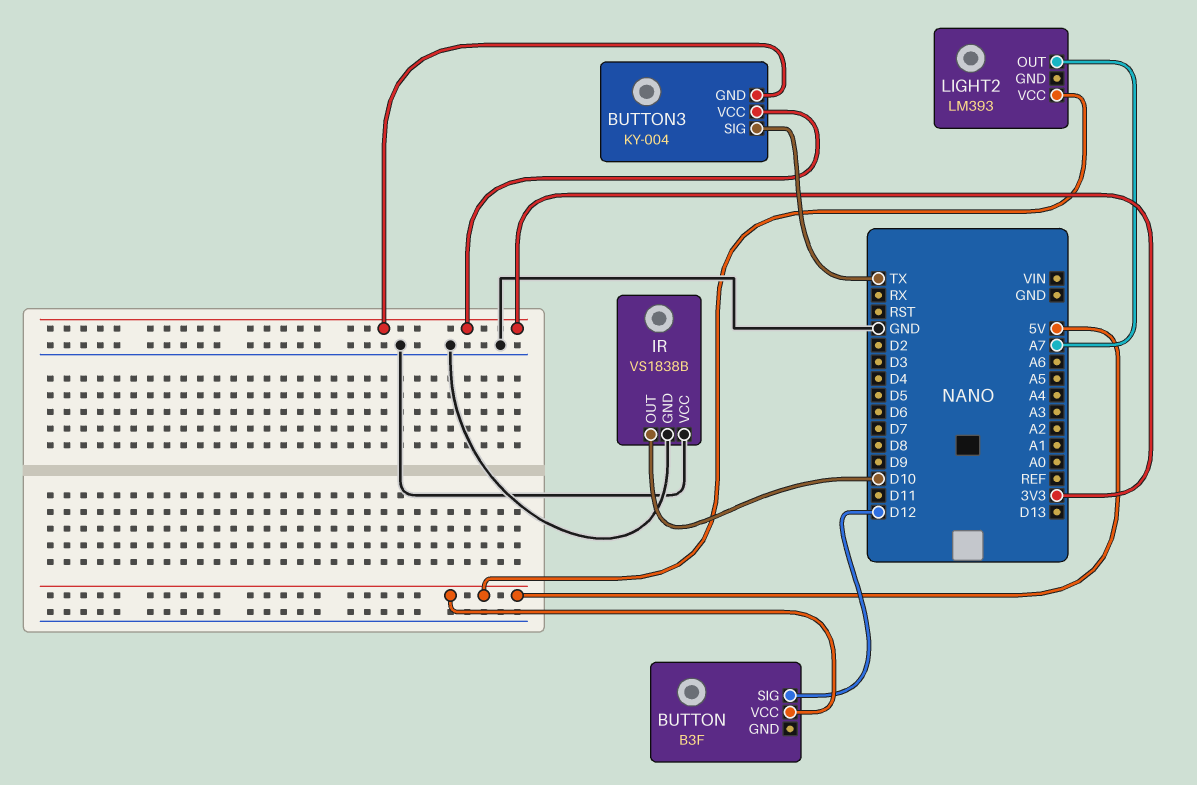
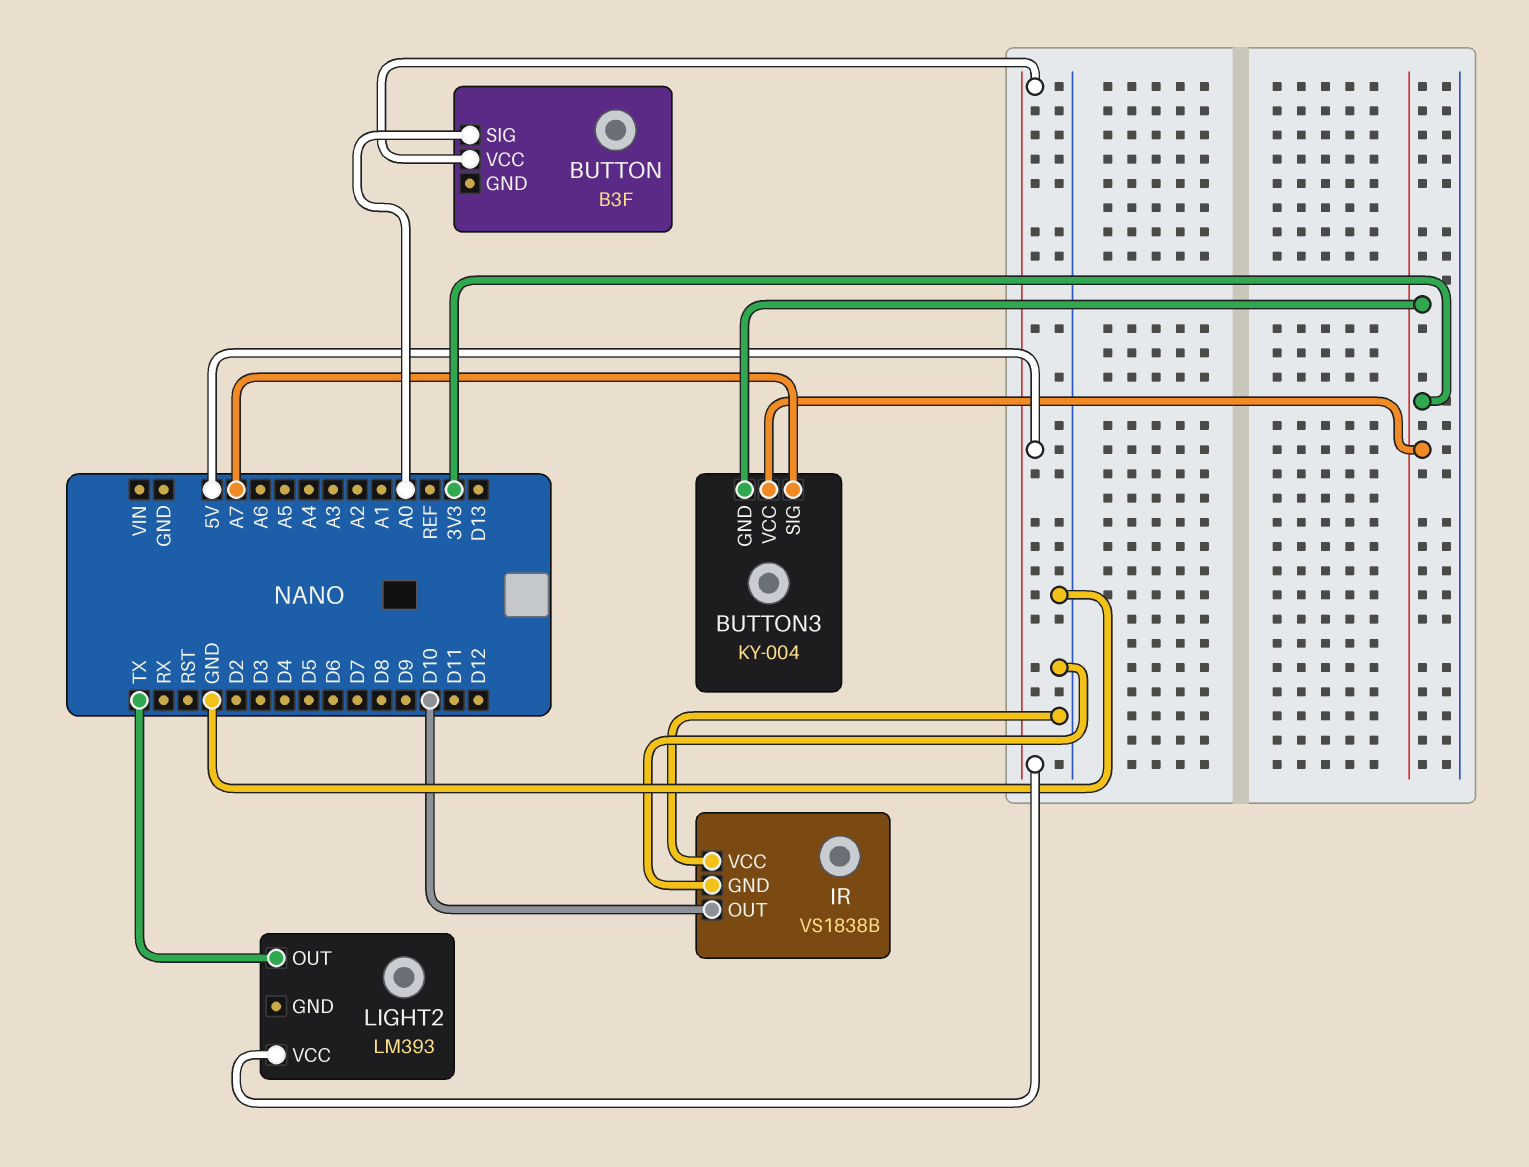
BUTTON pin SIG: D12 -> A0
BUTTON3 pin SIG: TX -> A7
LIGHT2 pin OUT: A7 -> TX

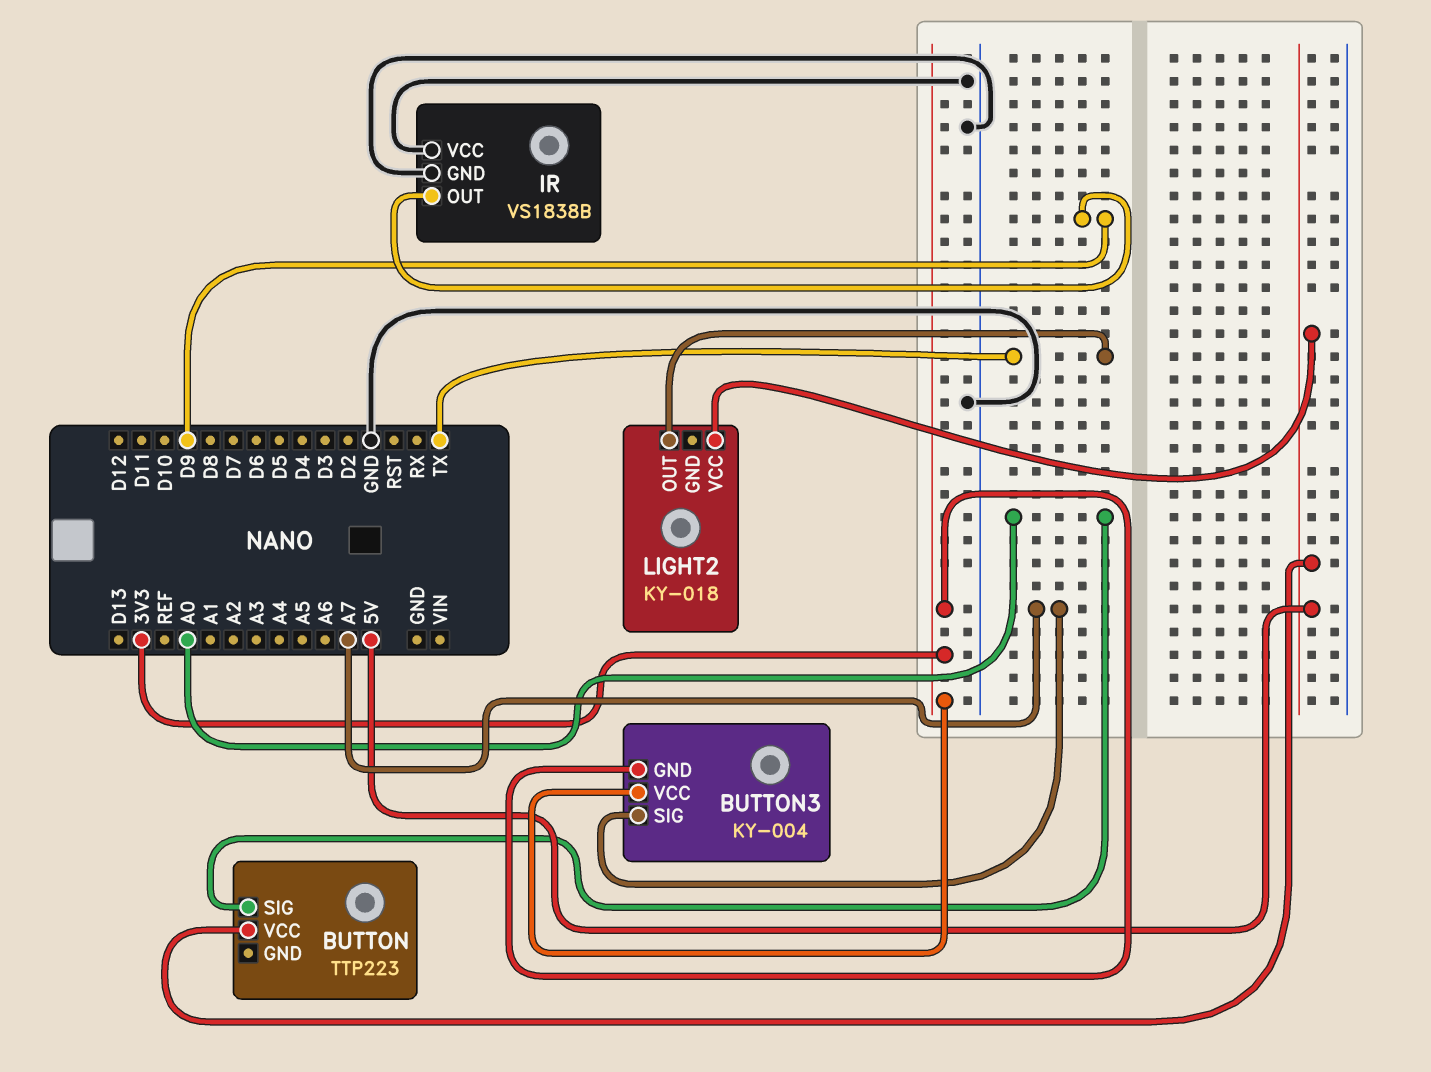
BUTTON: B3F -> TTP223
IR pin OUT: D10 -> D9
LIGHT2: LM393 -> KY-018

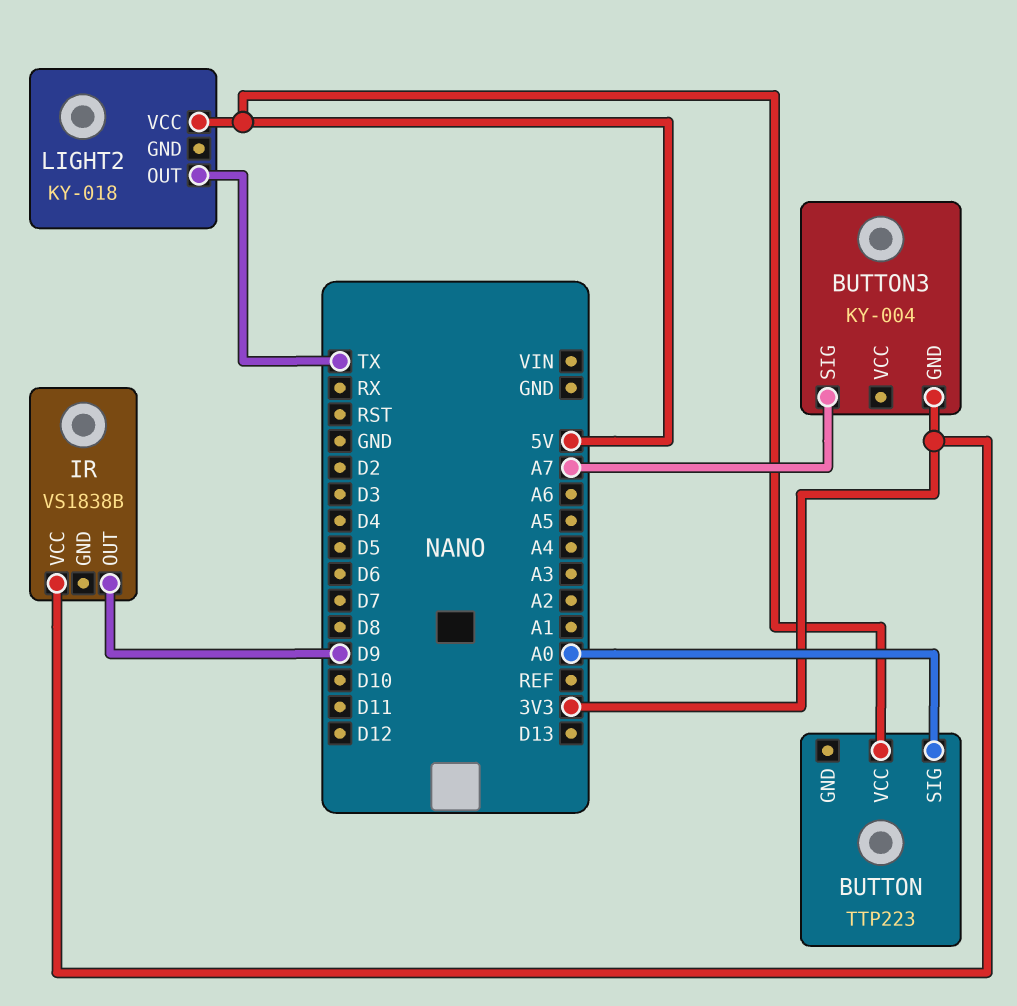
BUTTON3 pin VCC: 3V3 -> none
IR pin GND: GND -> none
IR pin VCC: GND -> 3V3

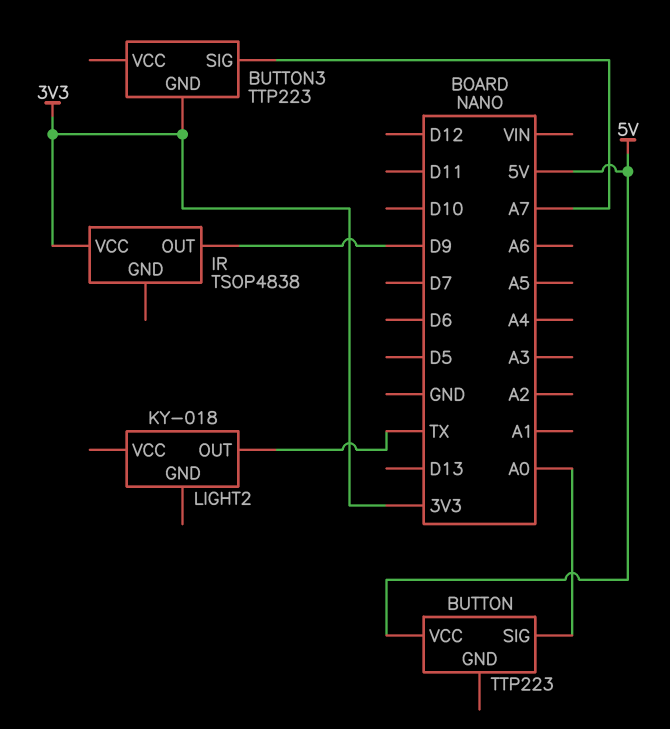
BUTTON3: KY-004 -> TTP223
IR: VS1838B -> TSOP4838
LIGHT2 pin VCC: 5V -> none

